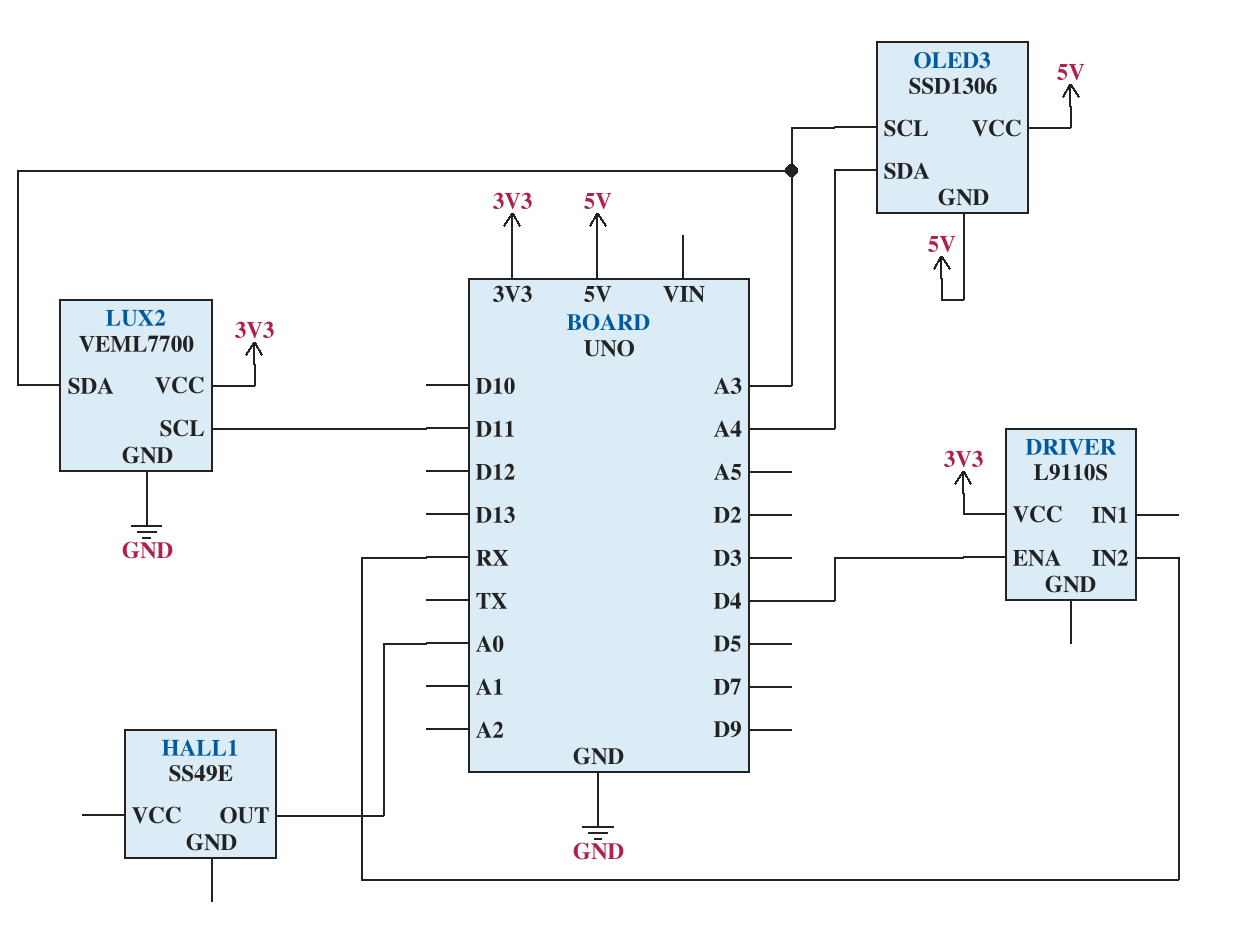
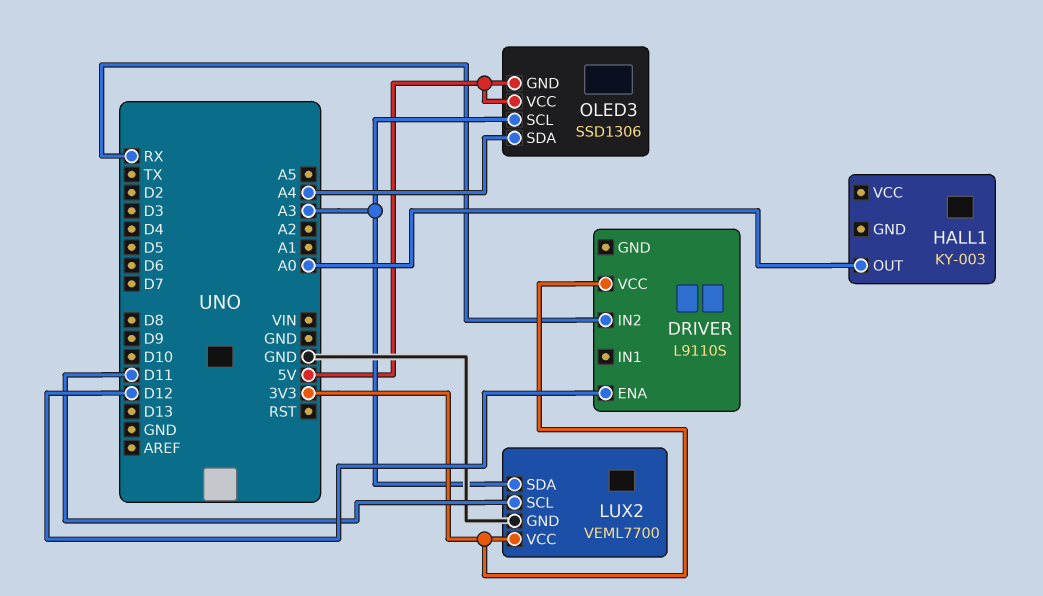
DRIVER pin ENA: D4 -> D12
HALL1: SS49E -> KY-003

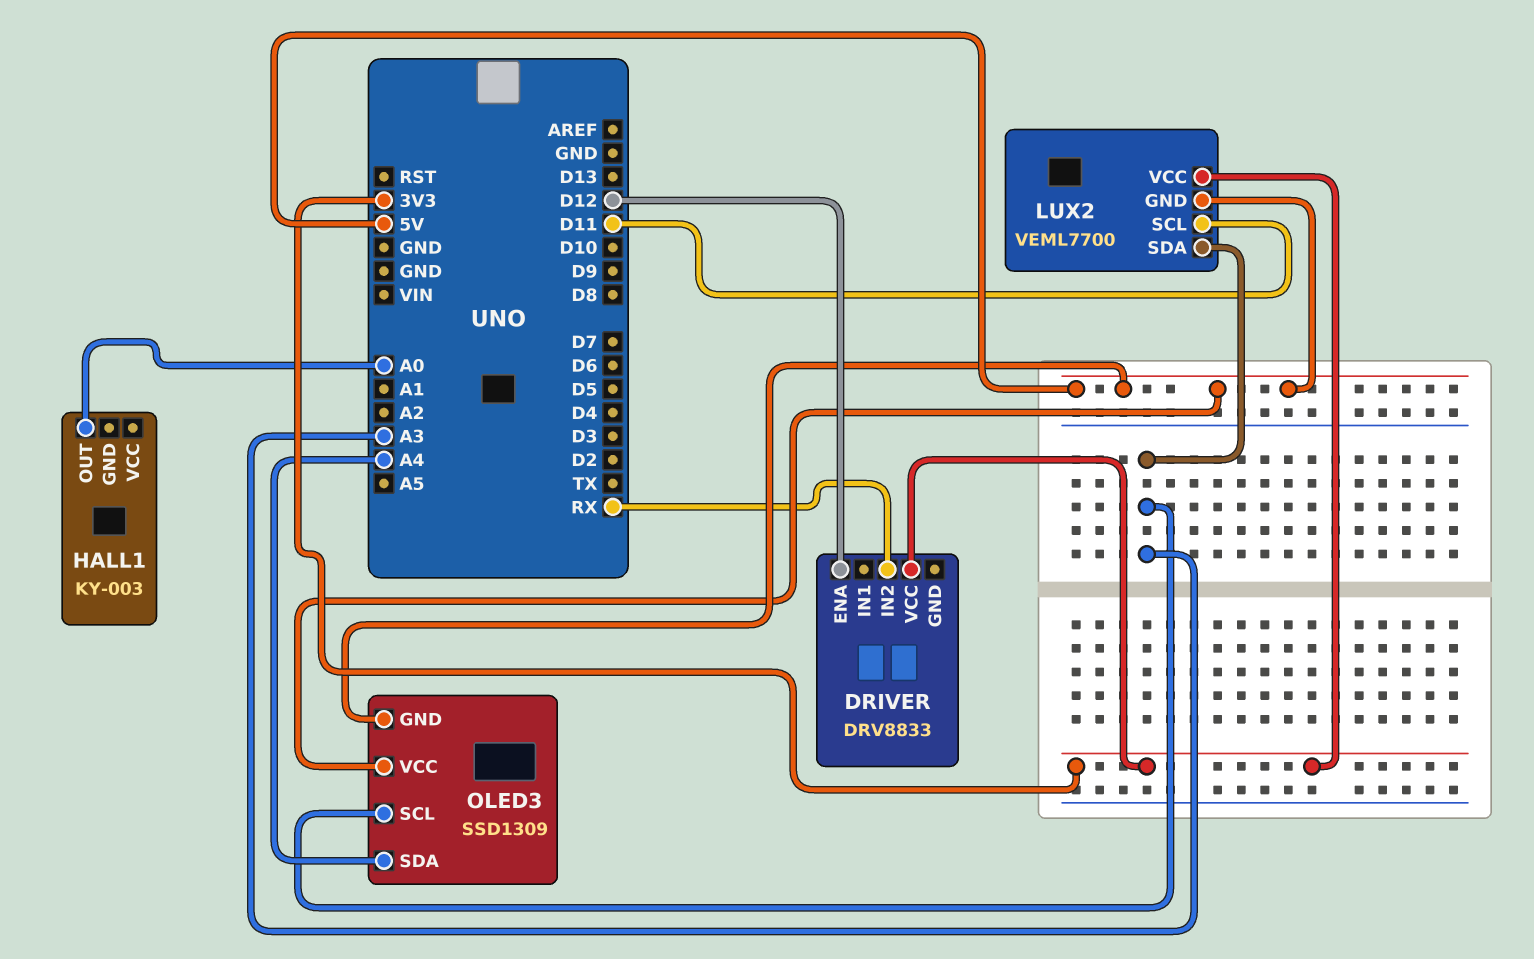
DRIVER: L9110S -> DRV8833
LUX2 pin GND: GND -> 5V
OLED3: SSD1306 -> SSD1309

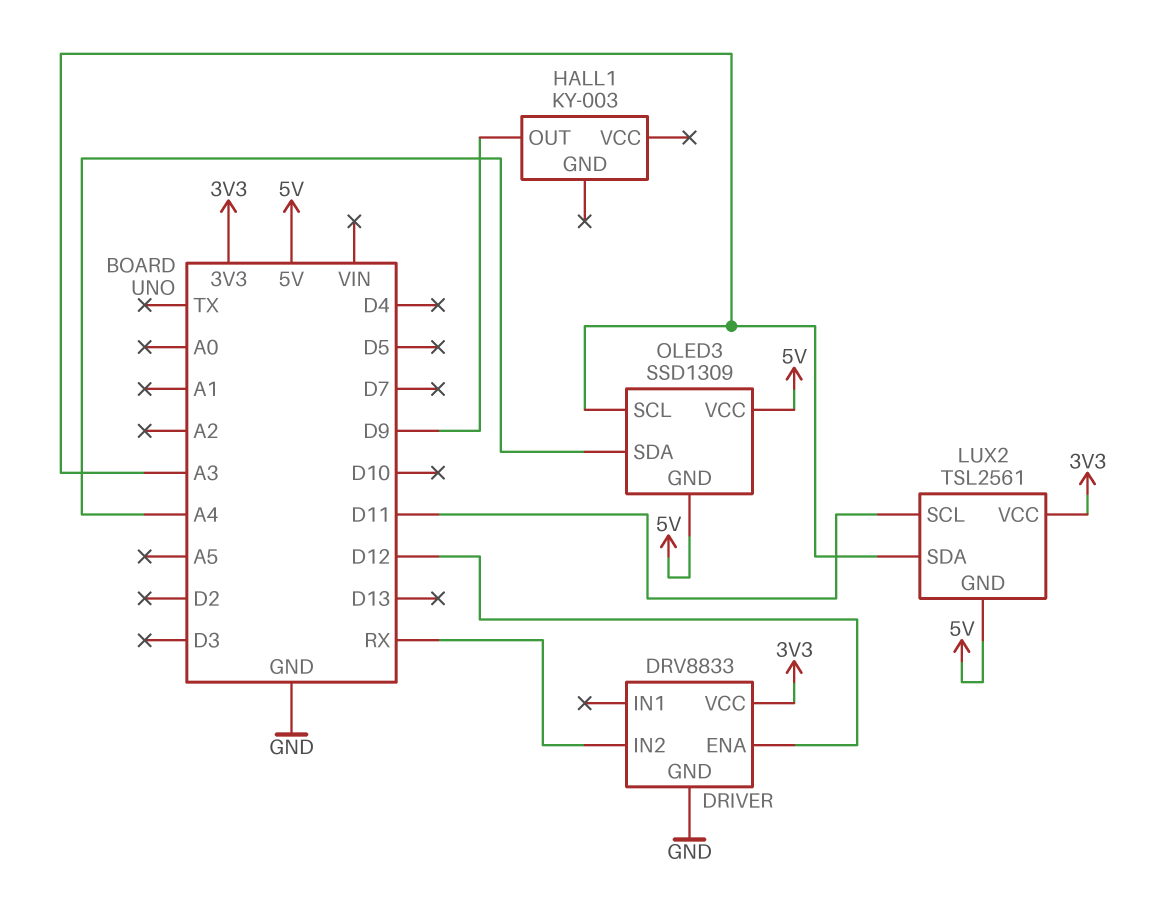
DRIVER pin GND: none -> GND
HALL1 pin OUT: A0 -> D9
LUX2: VEML7700 -> TSL2561

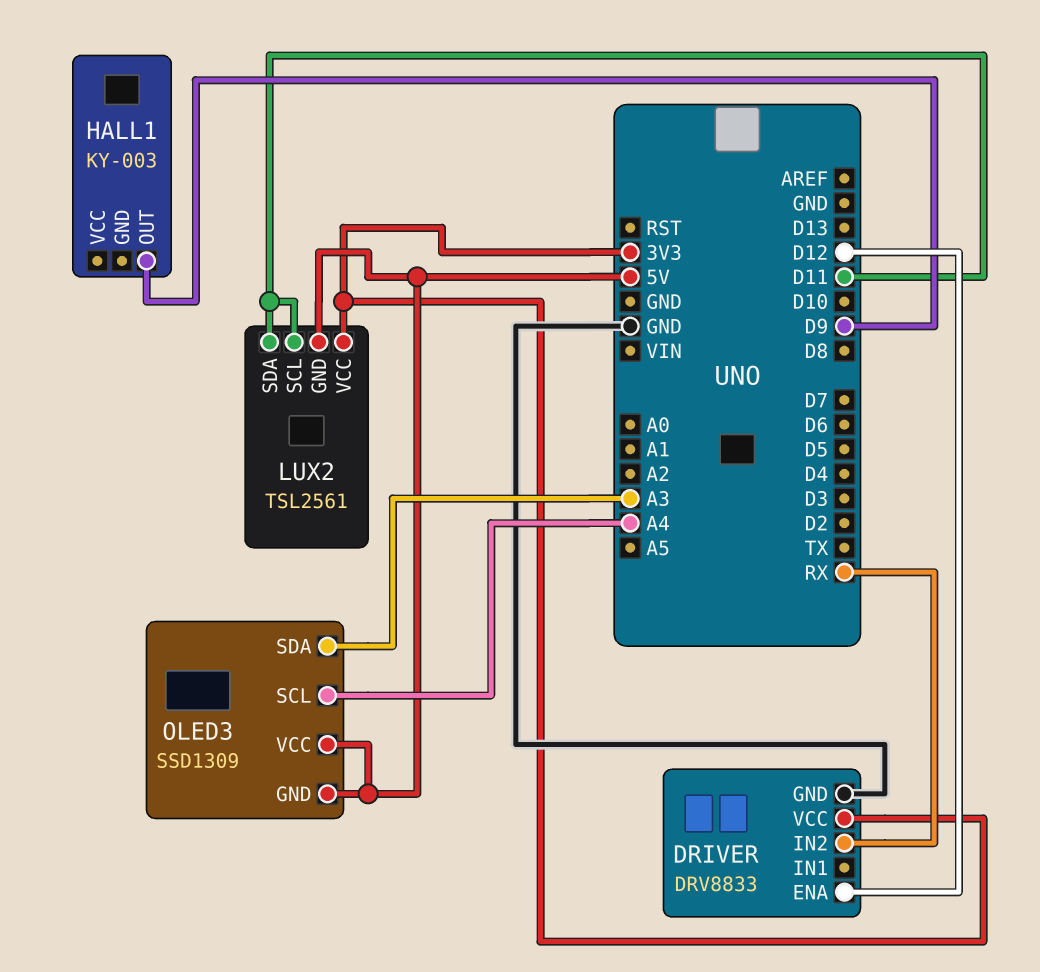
LUX2 pin SDA: A3 -> D11
OLED3 pin SCL: A3 -> A4
OLED3 pin SDA: A4 -> A3

